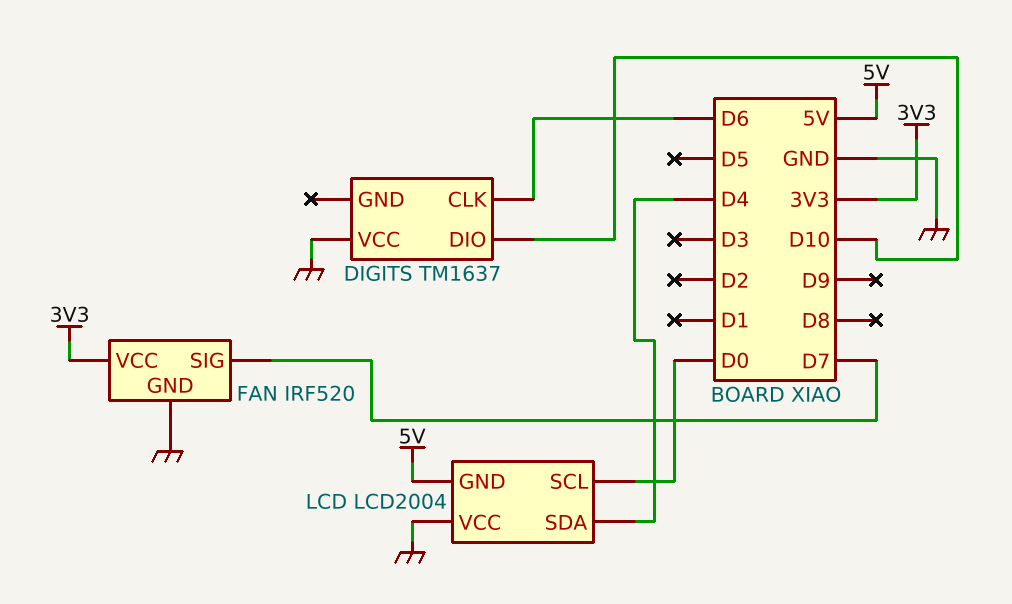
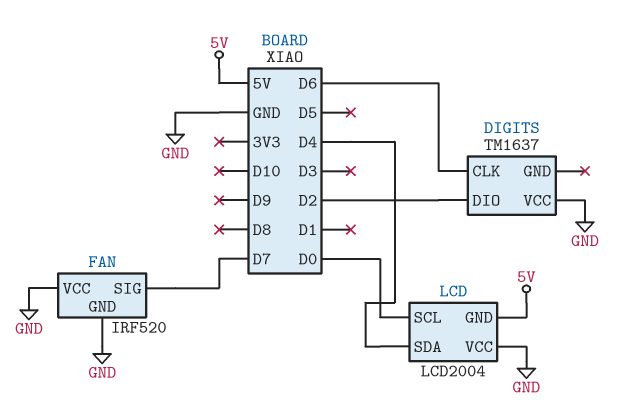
DIGITS pin DIO: D10 -> D2
FAN pin VCC: 3V3 -> GND

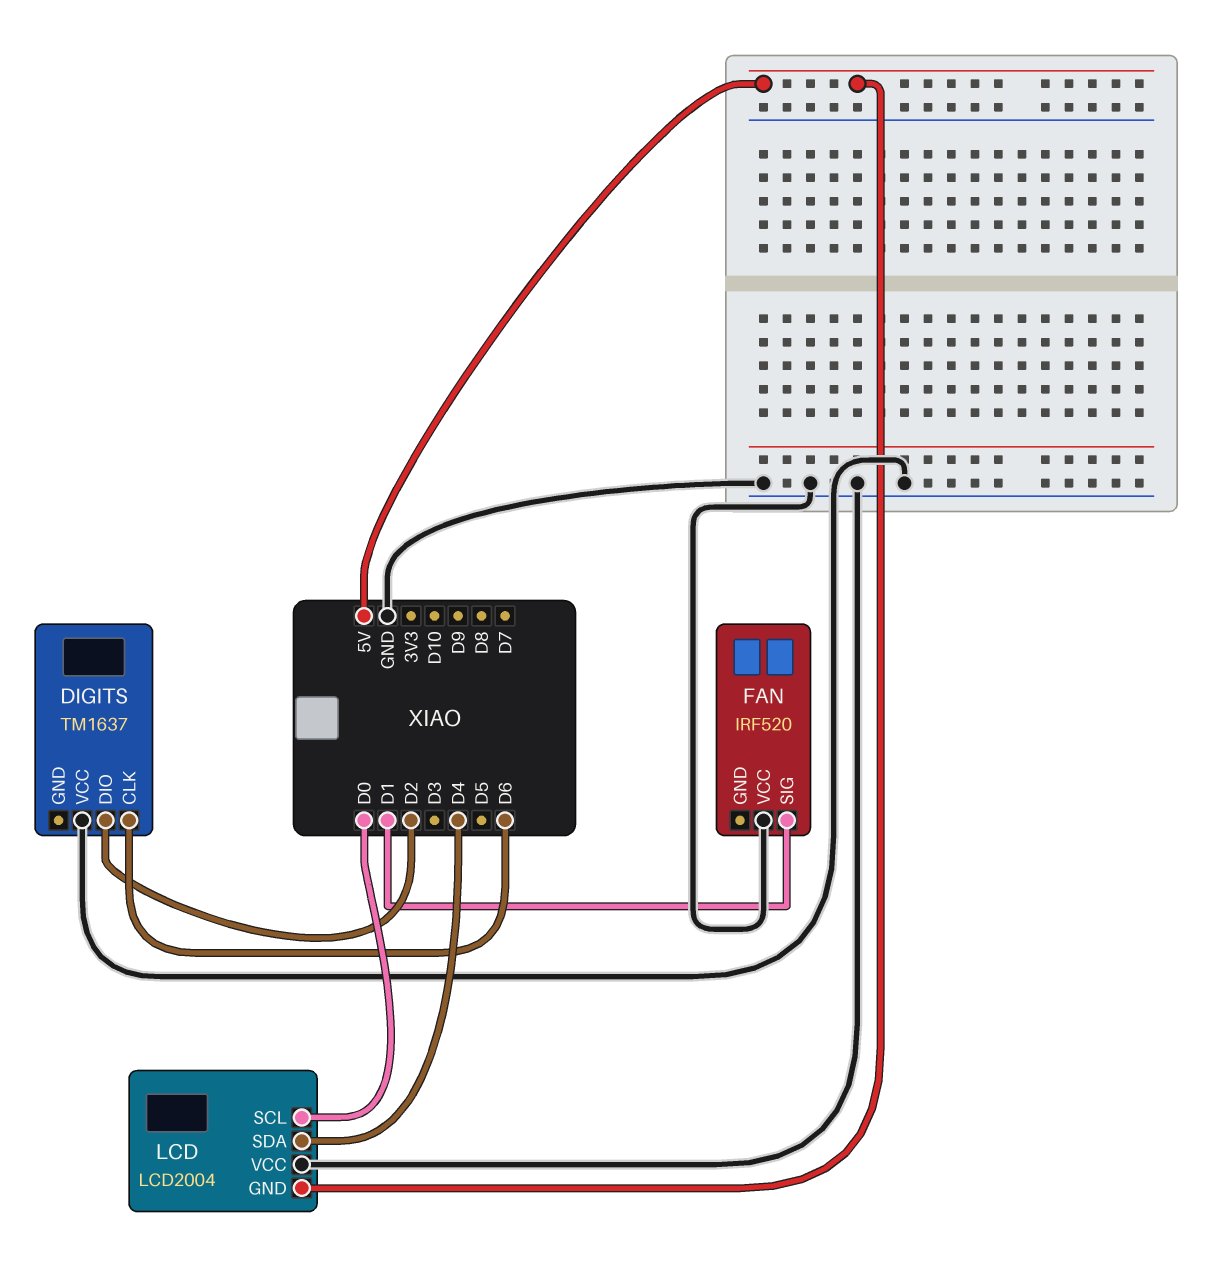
FAN pin GND: GND -> none
FAN pin SIG: D7 -> D1

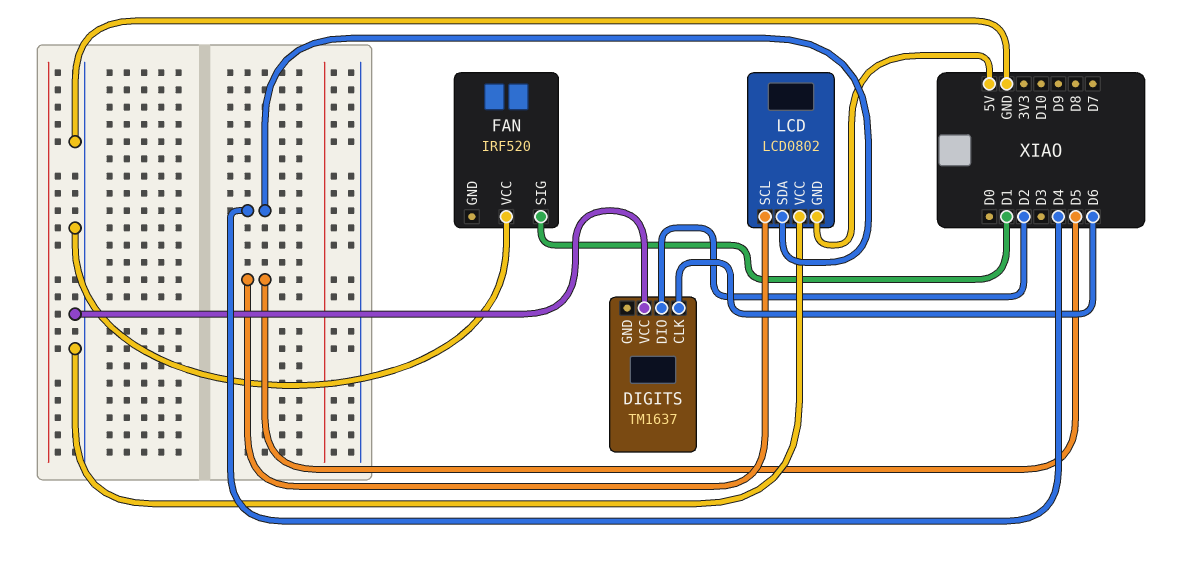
LCD: LCD2004 -> LCD0802
LCD pin SCL: D0 -> D5

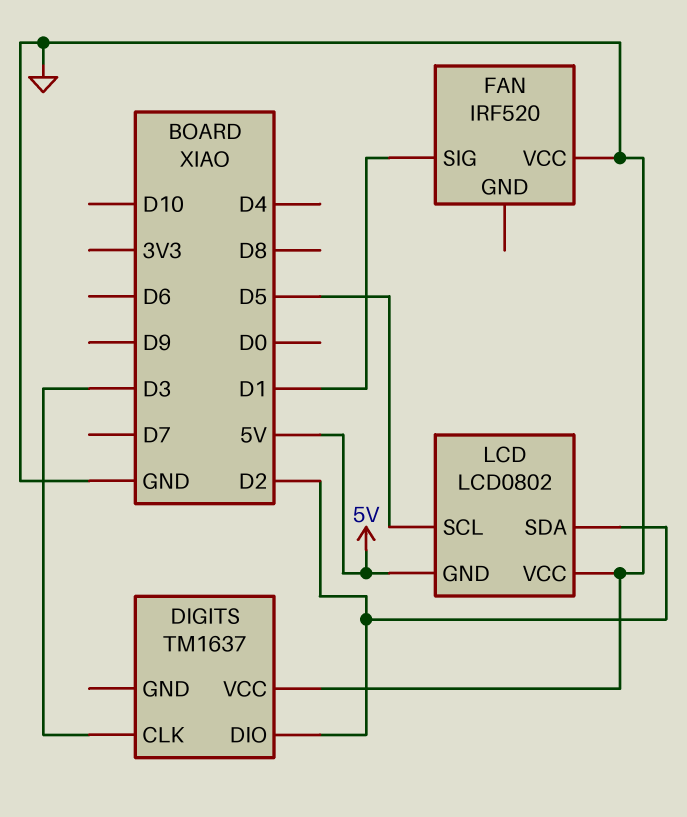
DIGITS pin CLK: D6 -> D3
LCD pin SDA: D4 -> D2

